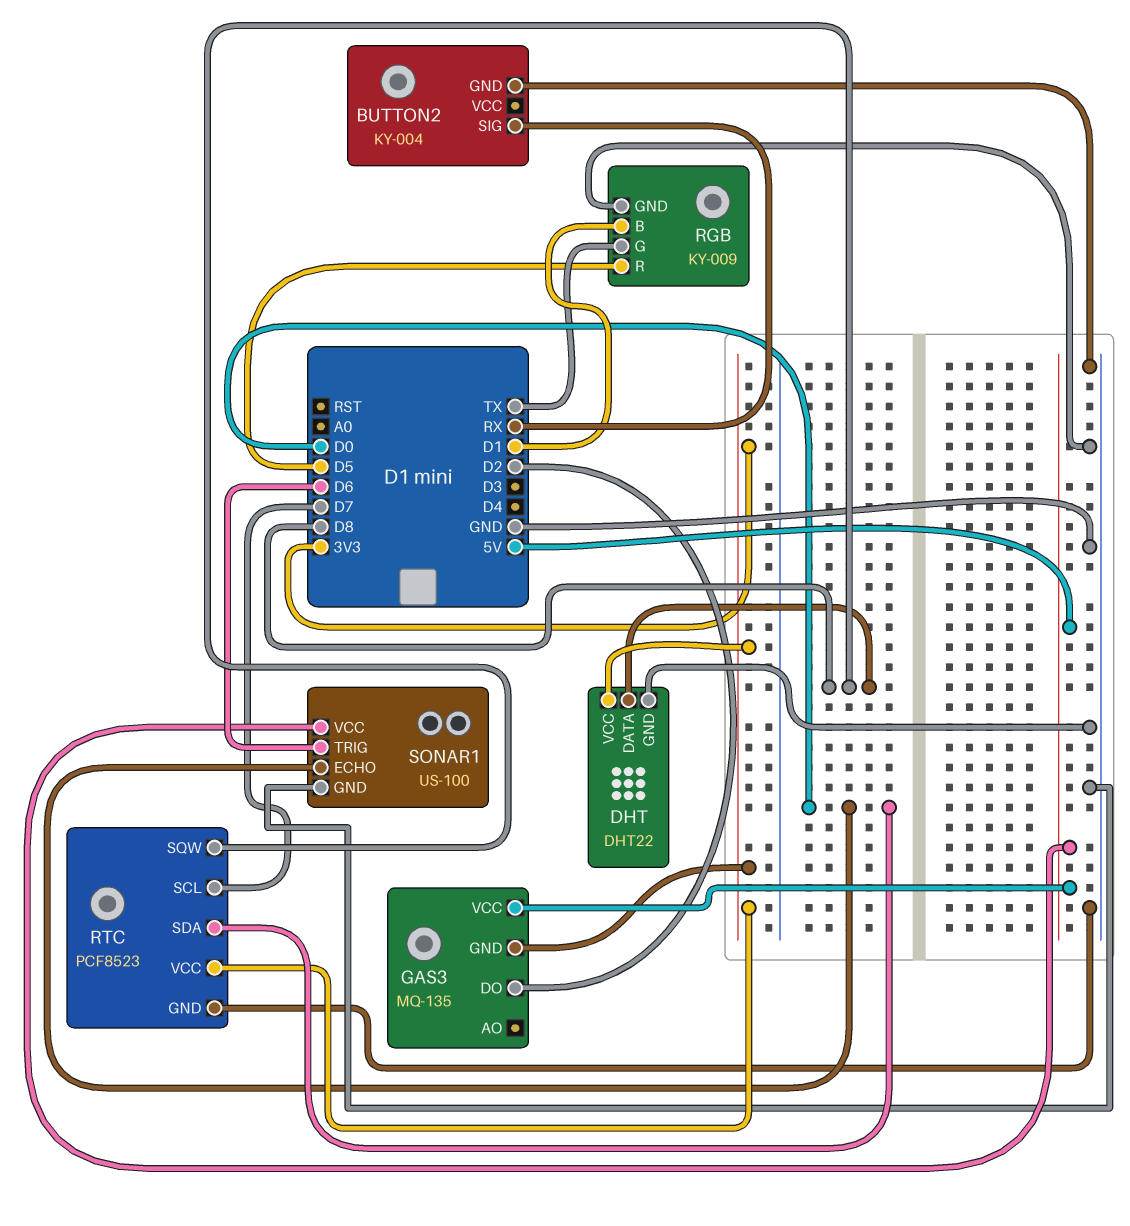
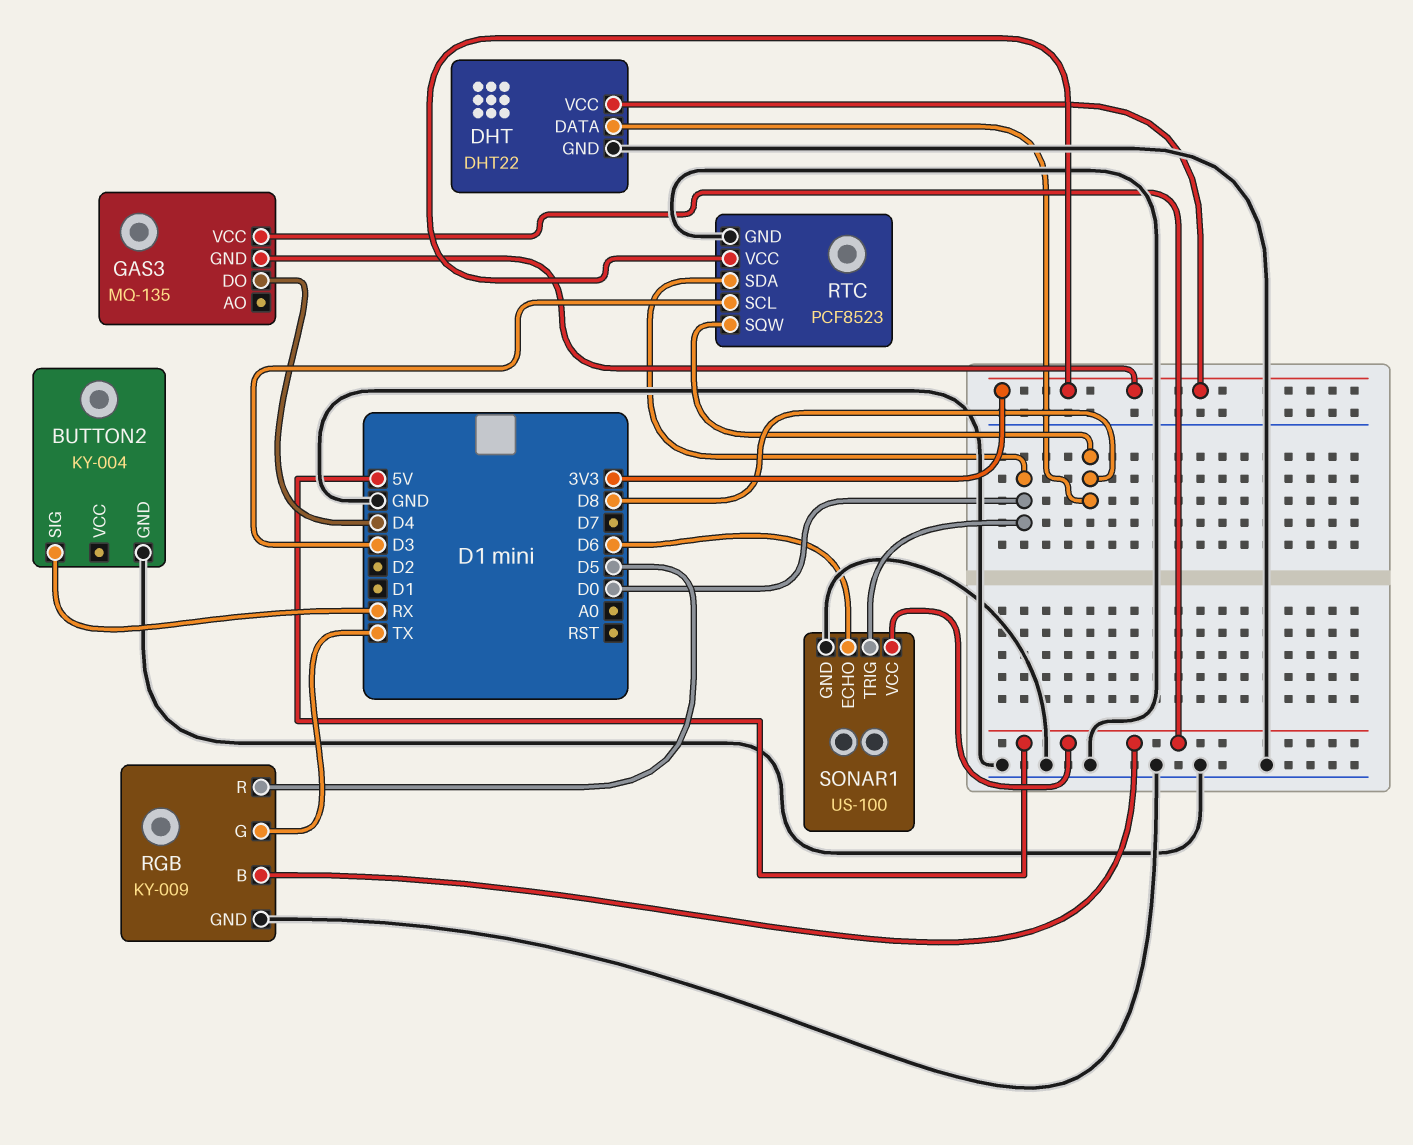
GAS3 pin DO: D2 -> D4
RGB pin B: D1 -> 5V
RTC pin SCL: D7 -> D3
SONAR1 pin ECHO: D0 -> D6
SONAR1 pin TRIG: D6 -> D0

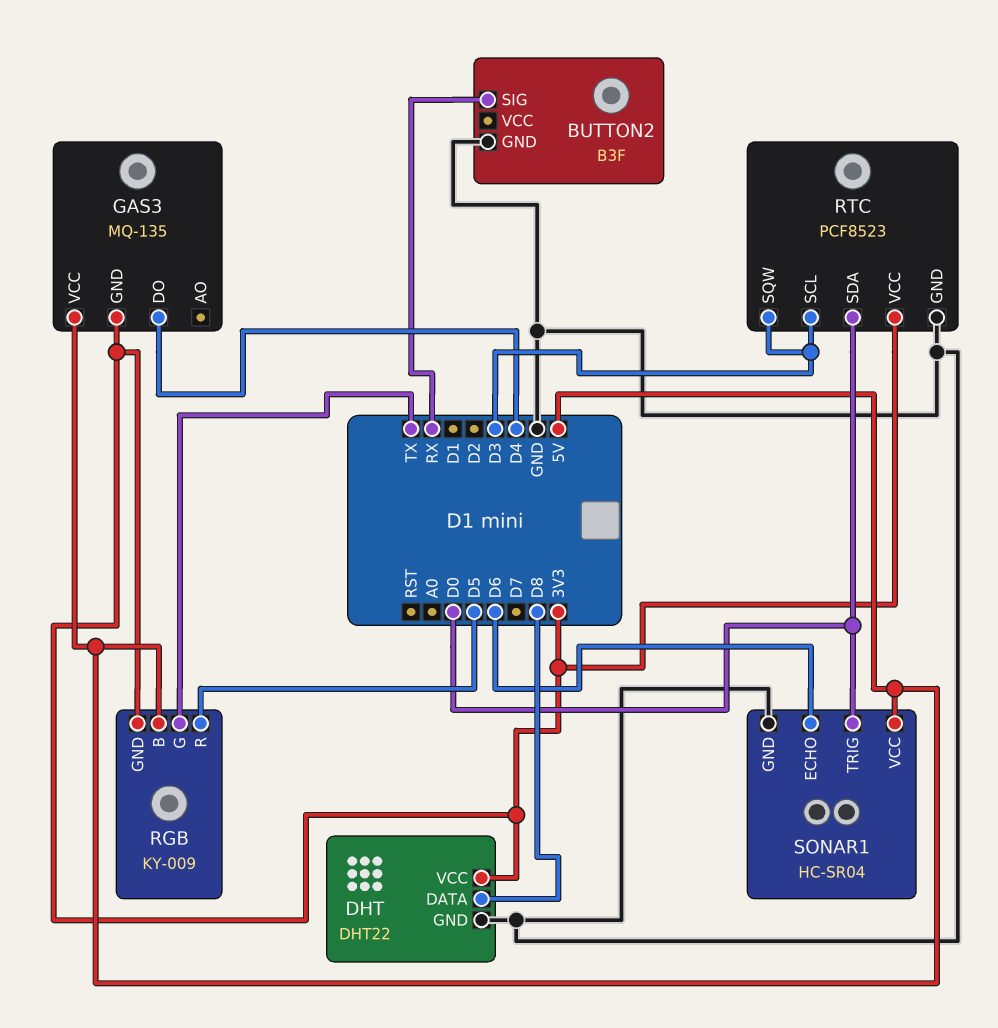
BUTTON2: KY-004 -> B3F
RGB pin GND: GND -> 3V3
RTC pin SQW: D8 -> D3
SONAR1: US-100 -> HC-SR04

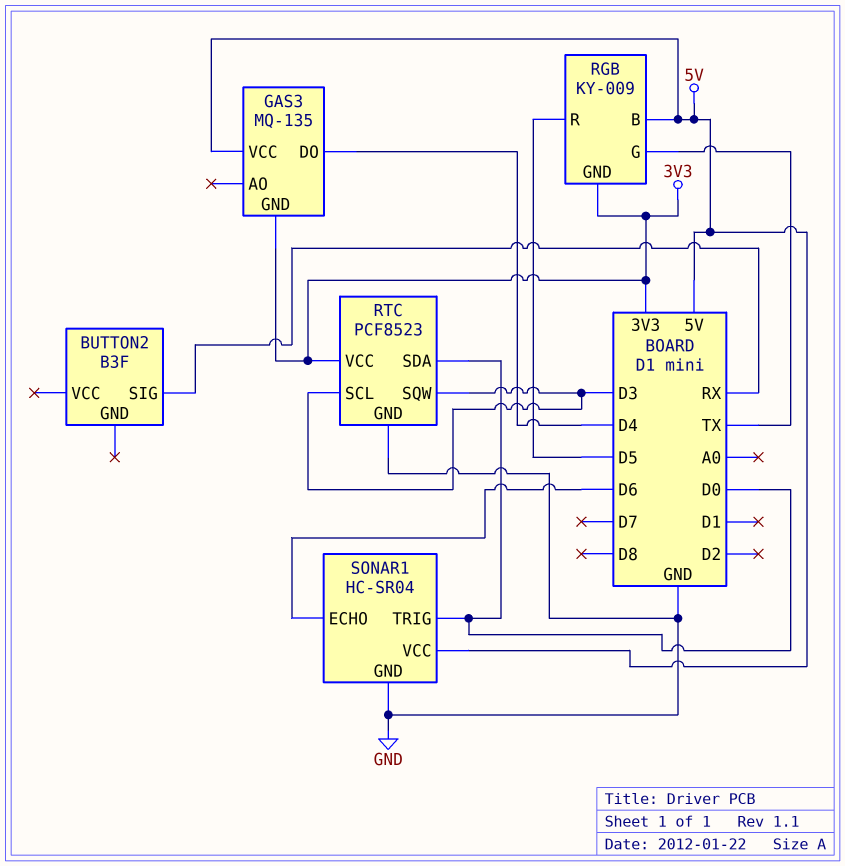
BUTTON2 pin GND: GND -> none
DHT: DHT22 -> none
DHT pin DATA: D8 -> none
DHT pin GND: GND -> none
DHT pin VCC: 3V3 -> none

